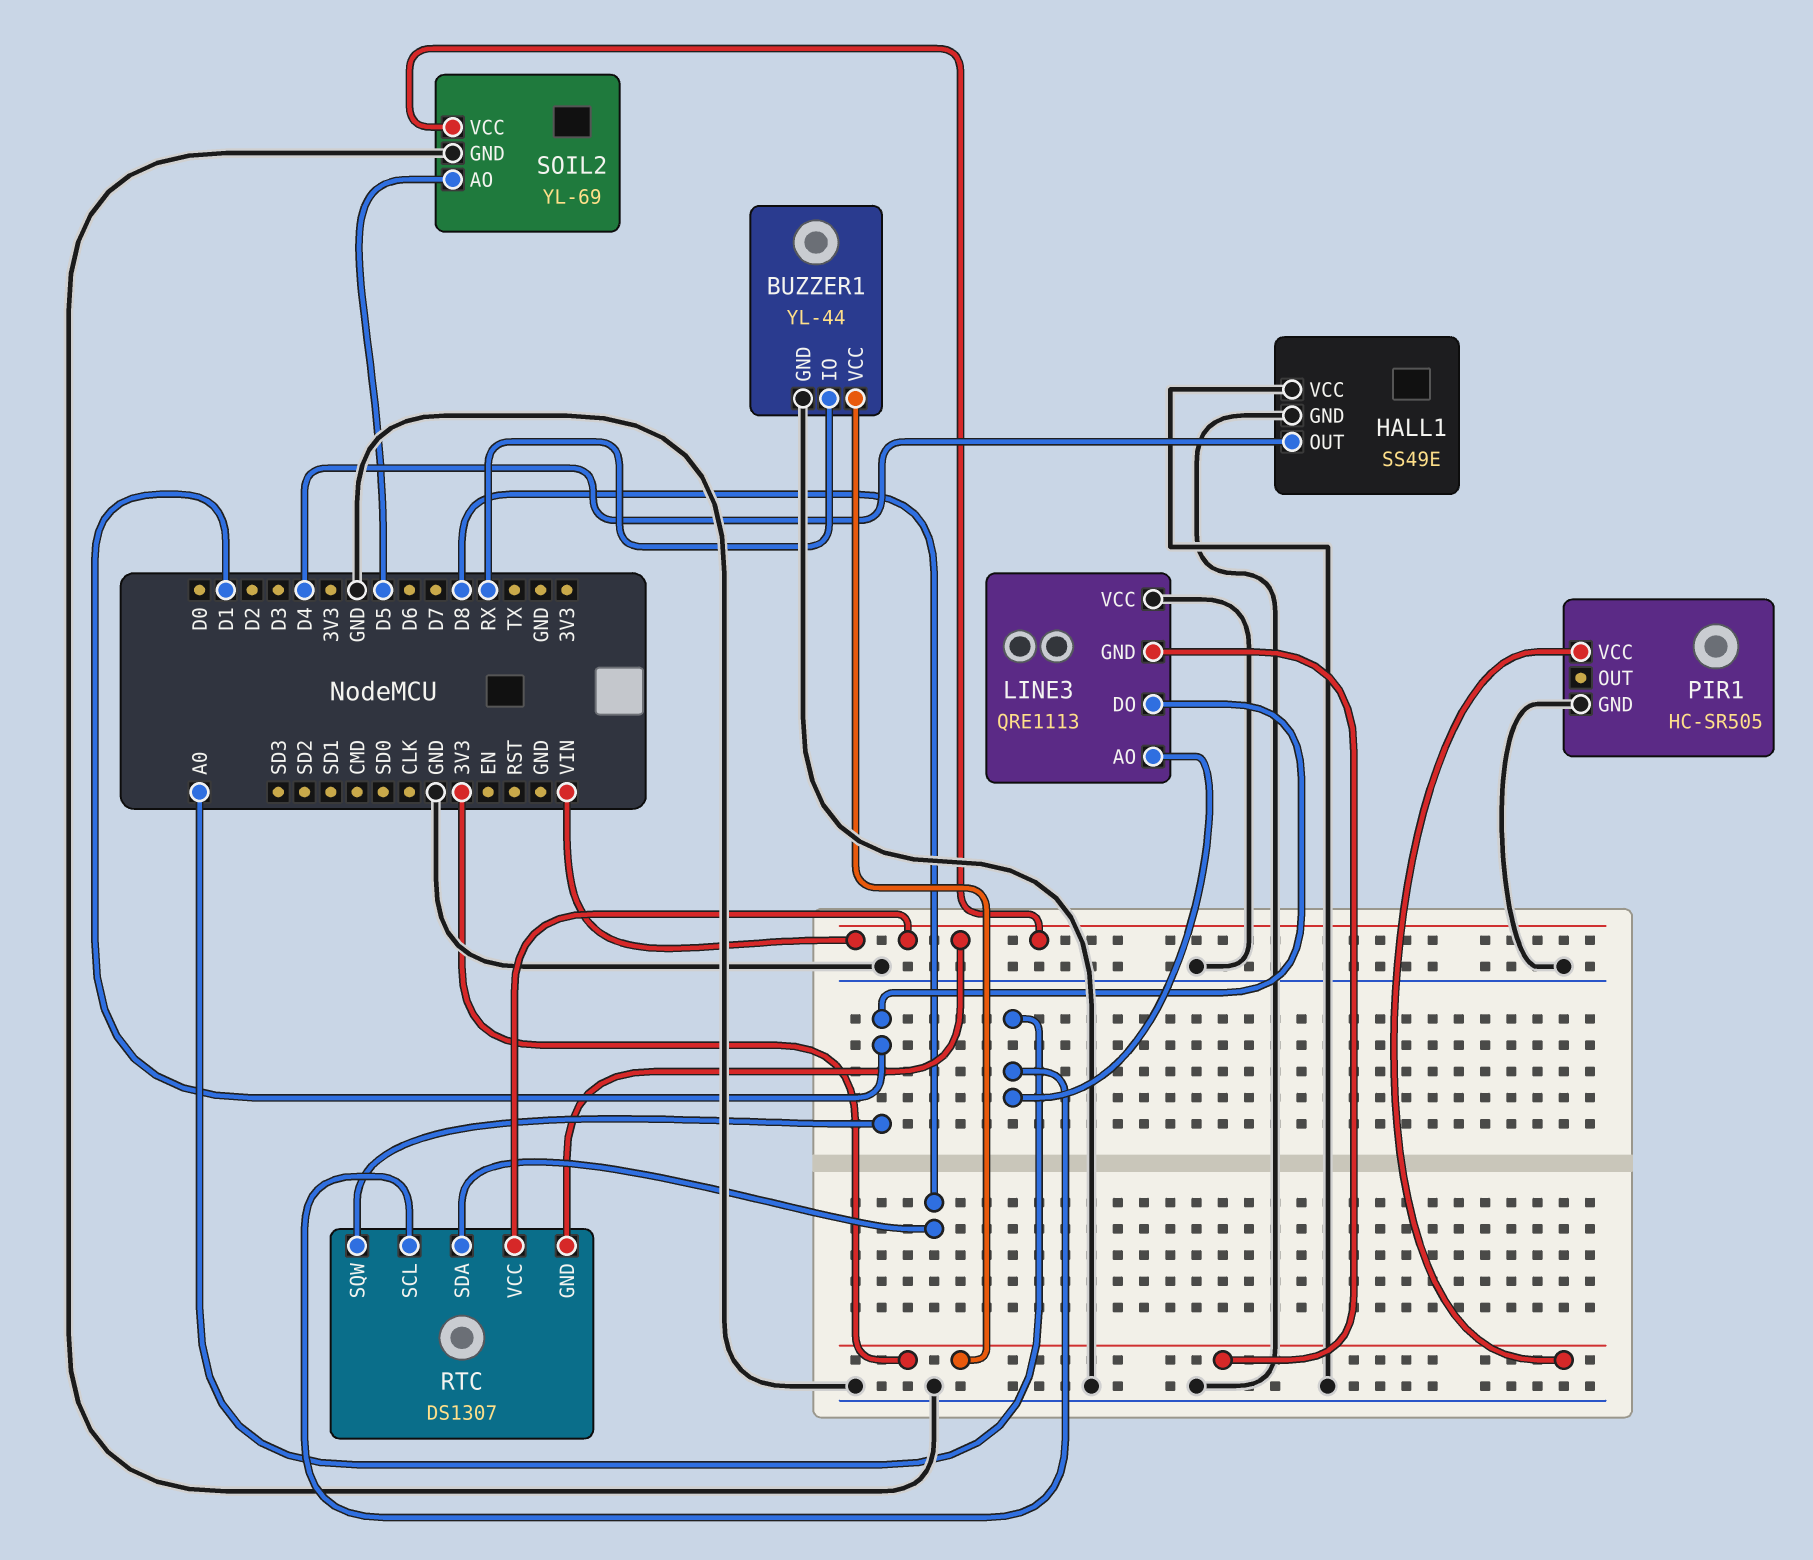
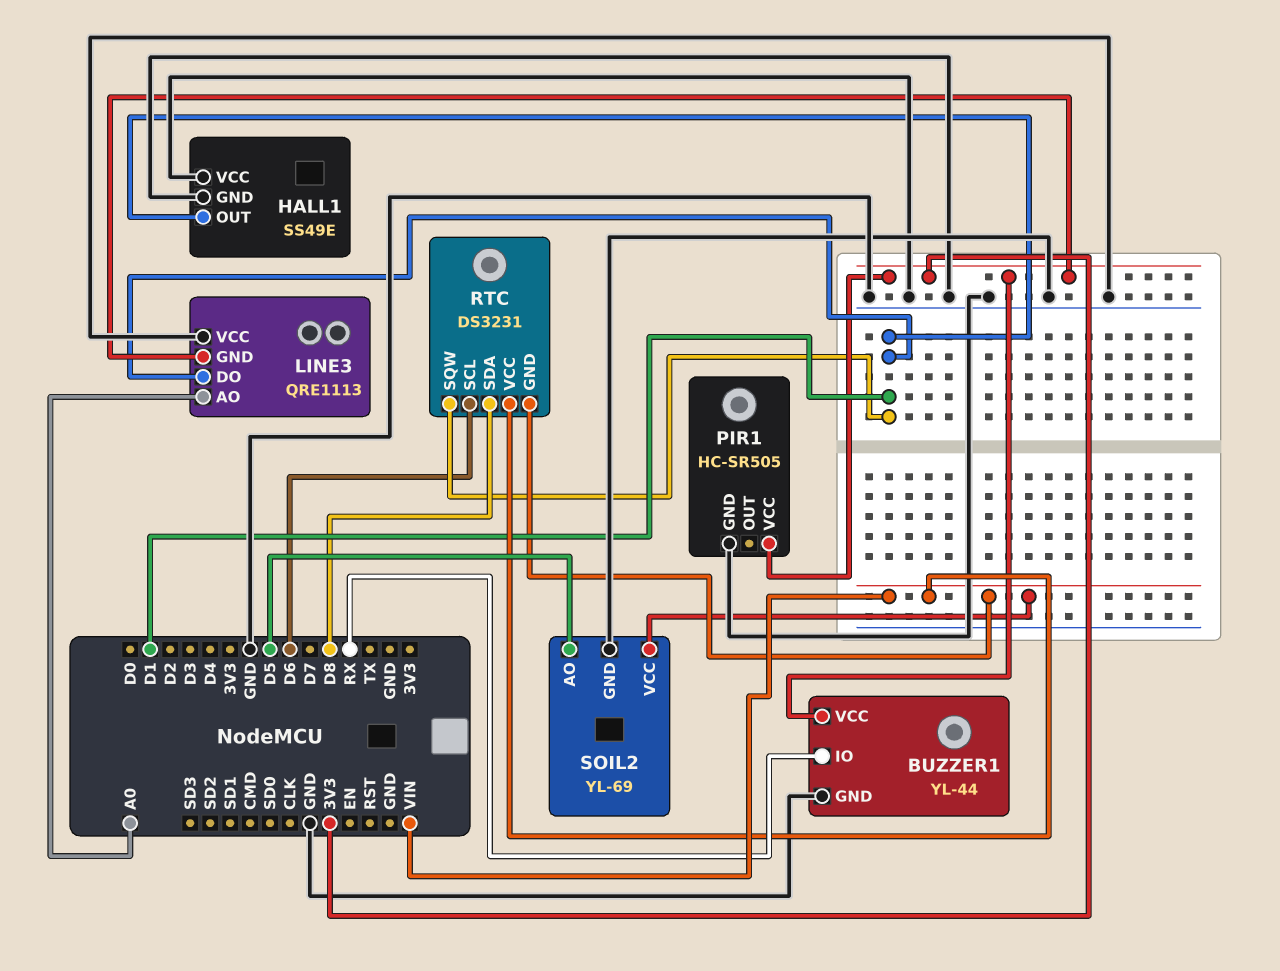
HALL1 pin OUT: D4 -> D1
RTC: DS1307 -> DS3231
RTC pin SCL: A0 -> D6

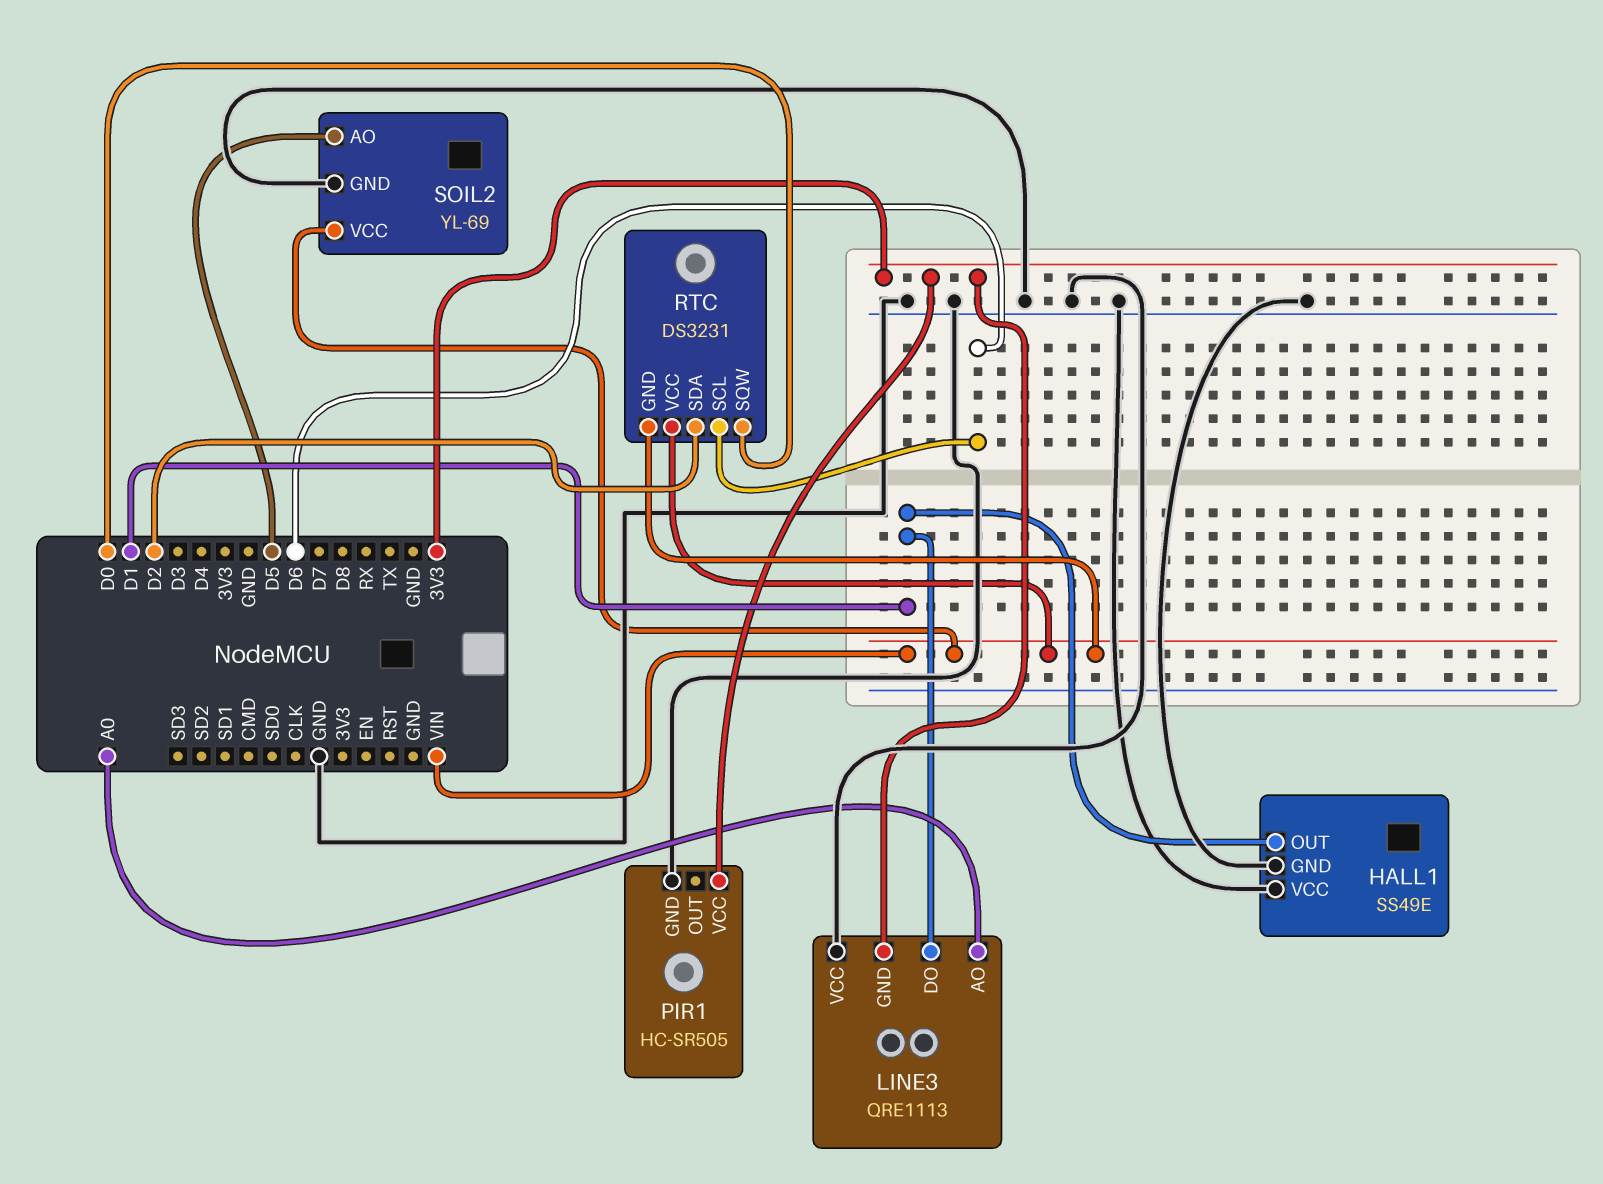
BUZZER1: YL-44 -> none
BUZZER1 pin GND: GND -> none
BUZZER1 pin IO: RX -> none
BUZZER1 pin VCC: 3V3 -> none
RTC pin SDA: D8 -> D2
RTC pin SQW: D1 -> D0

